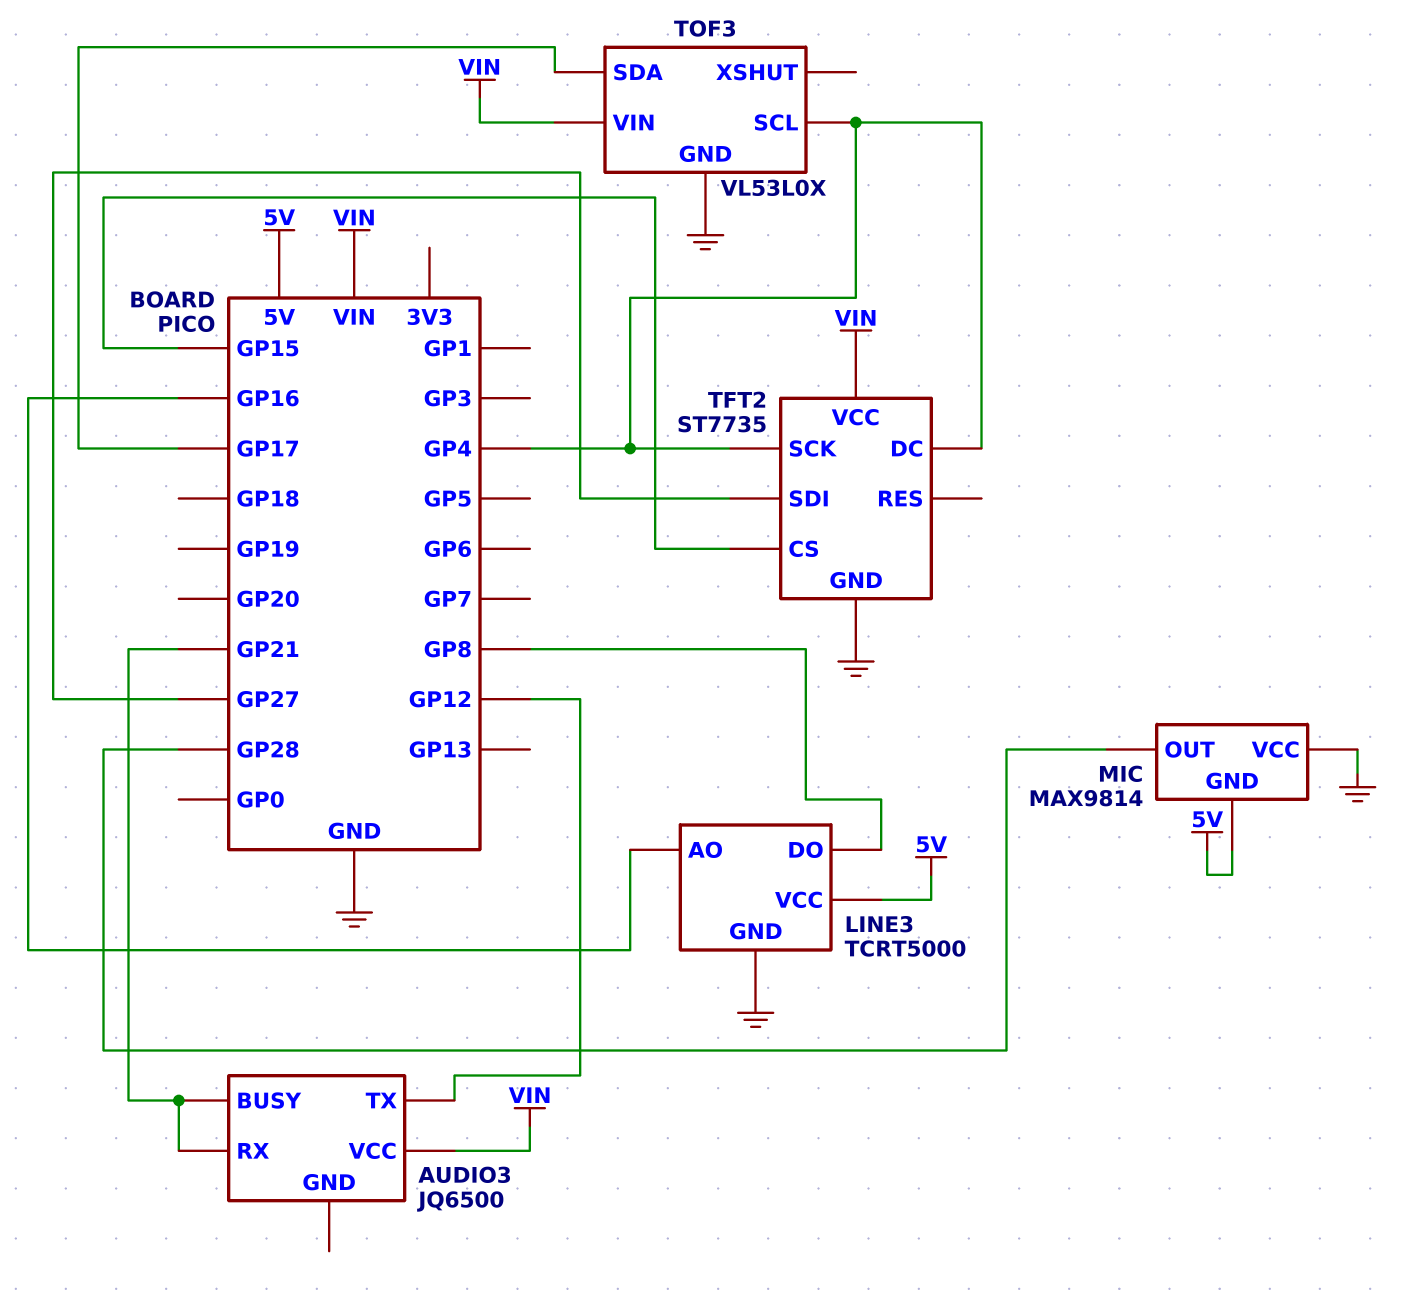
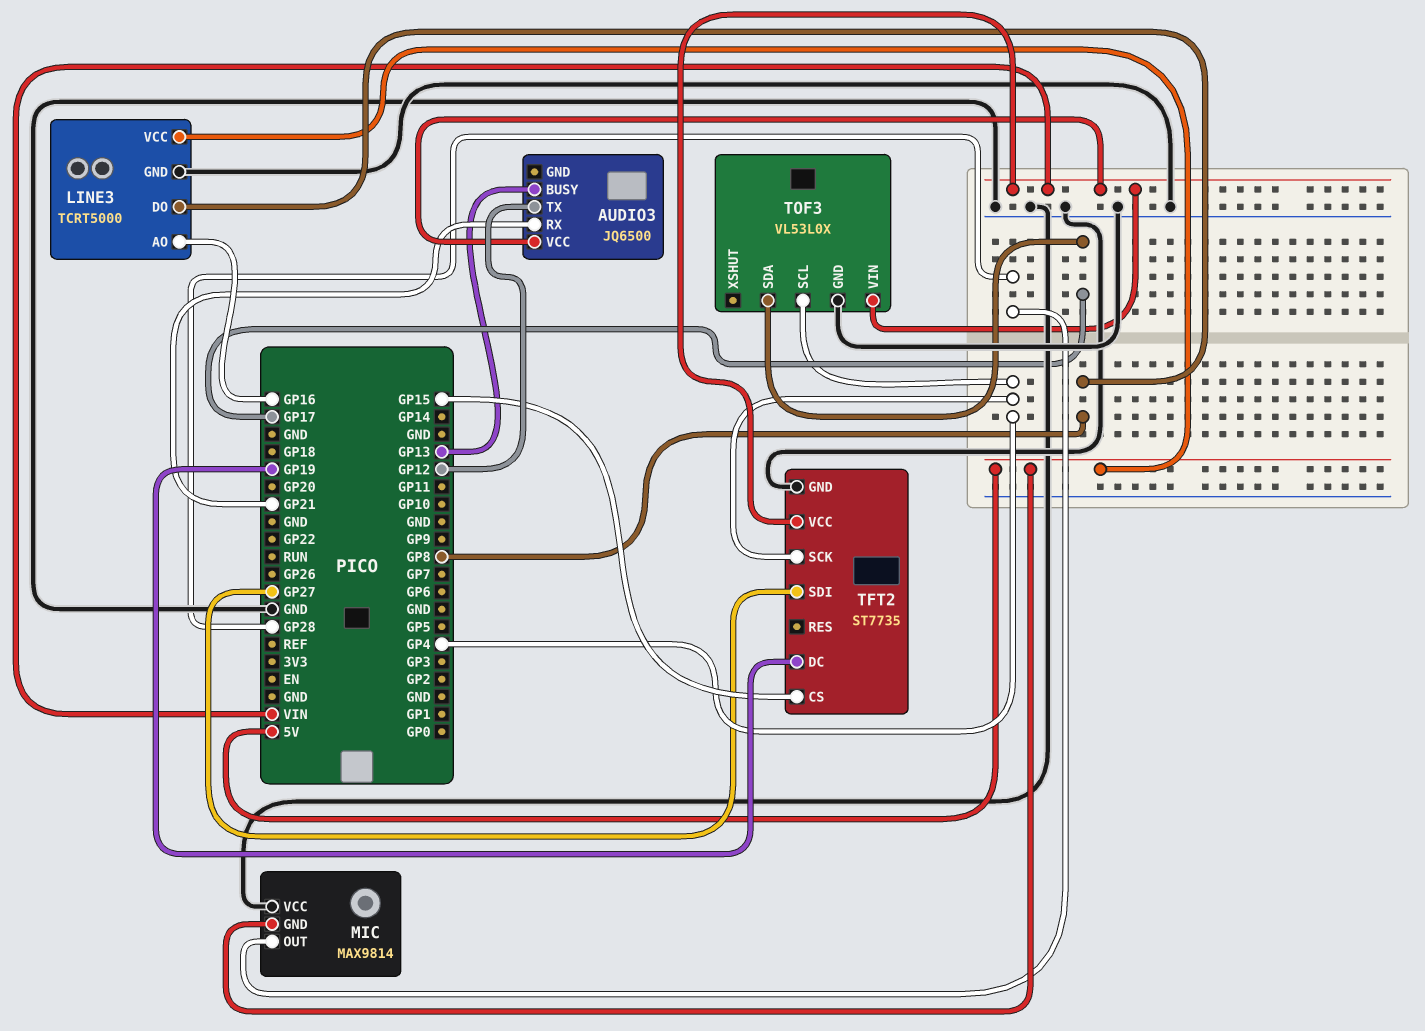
AUDIO3 pin BUSY: GP21 -> GP13
TFT2 pin DC: GP4 -> GP19

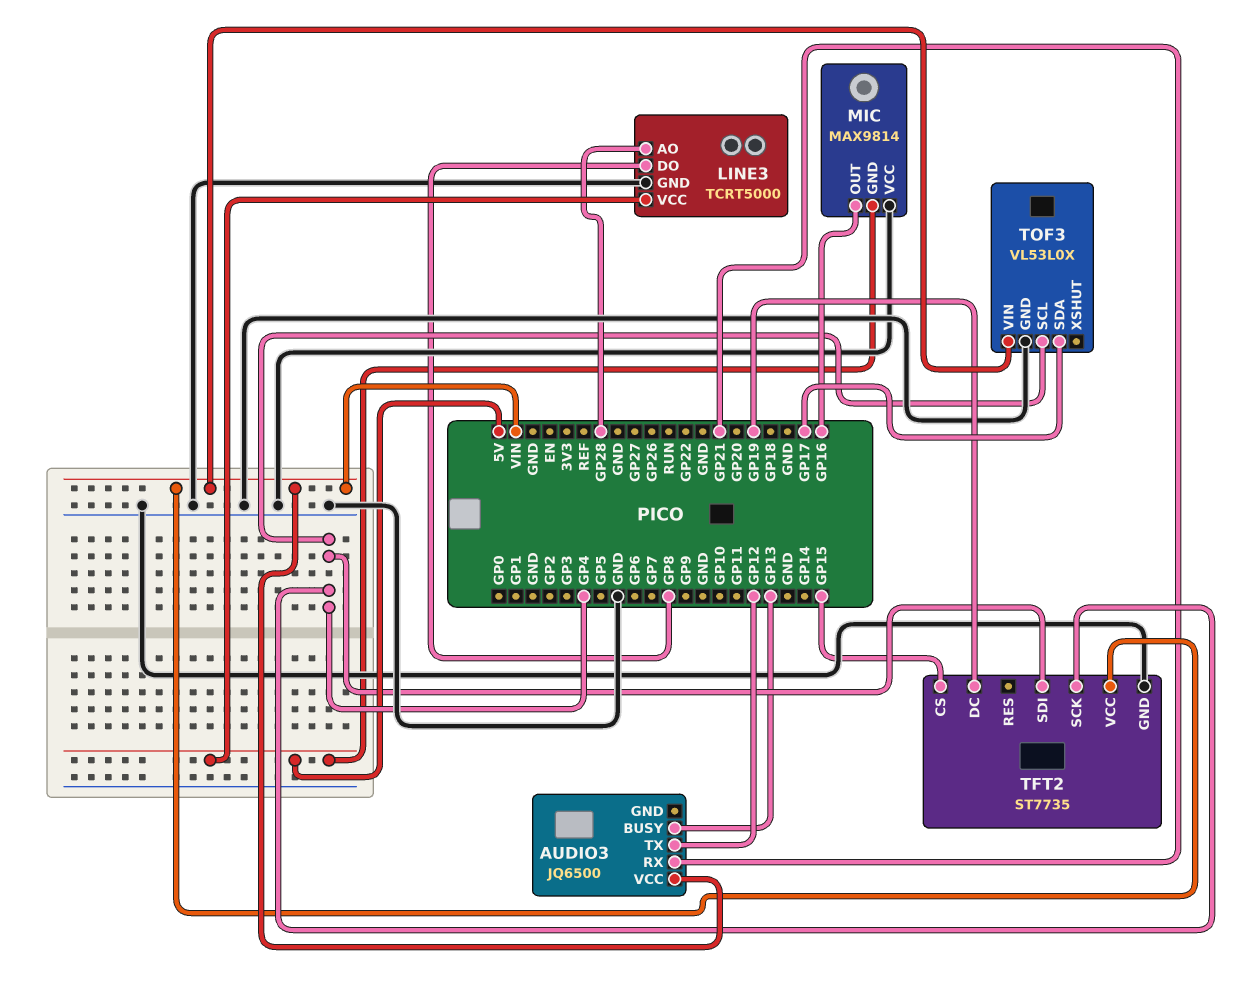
LINE3 pin AO: GP16 -> GP28
MIC pin OUT: GP28 -> GP16
TFT2 pin SDI: GP27 -> GP4

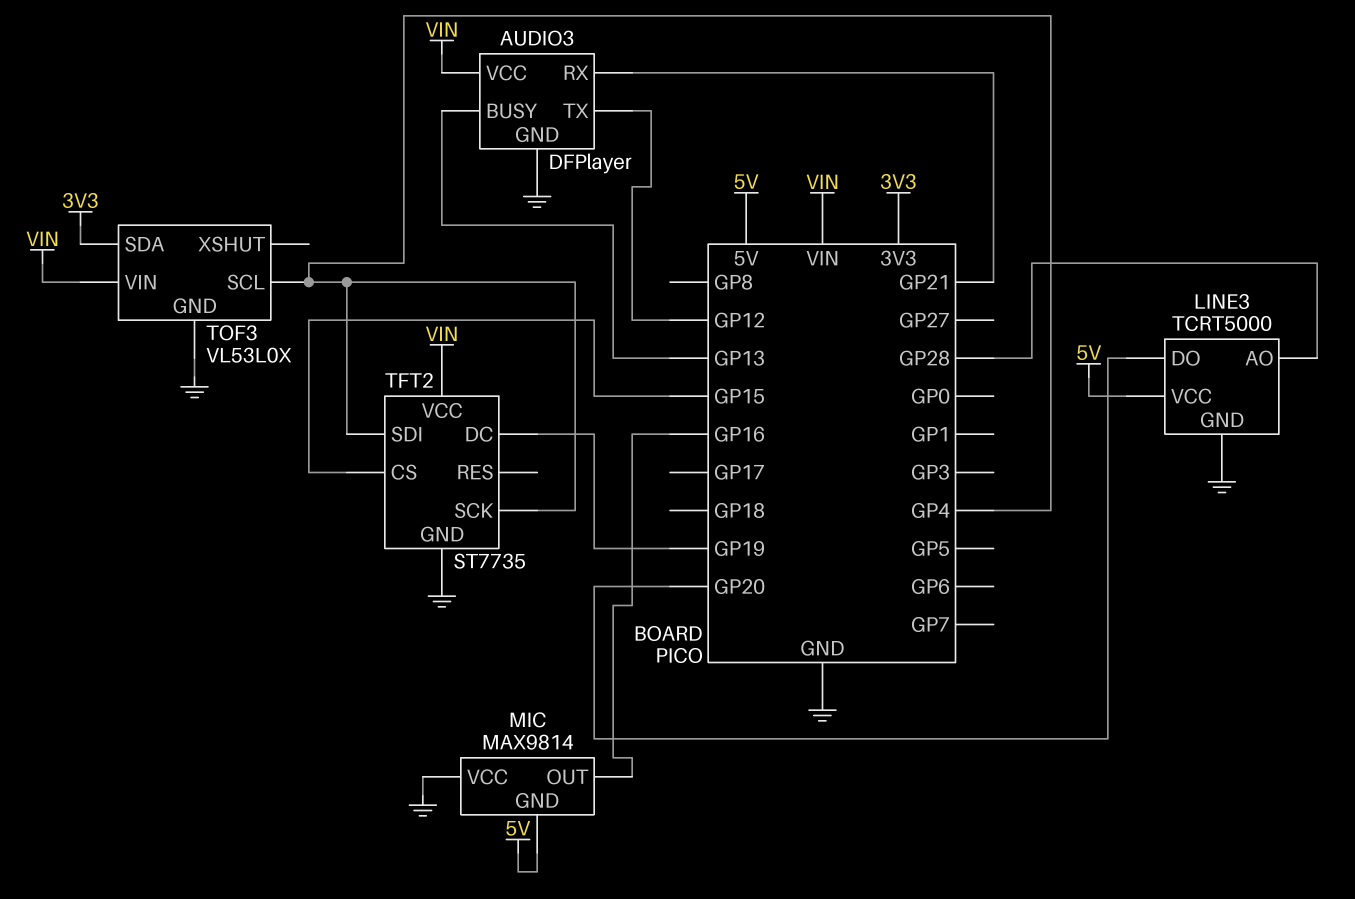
AUDIO3: JQ6500 -> DFPlayer
AUDIO3 pin GND: none -> GND
LINE3 pin DO: GP8 -> GP20
TOF3 pin SDA: GP17 -> 3V3

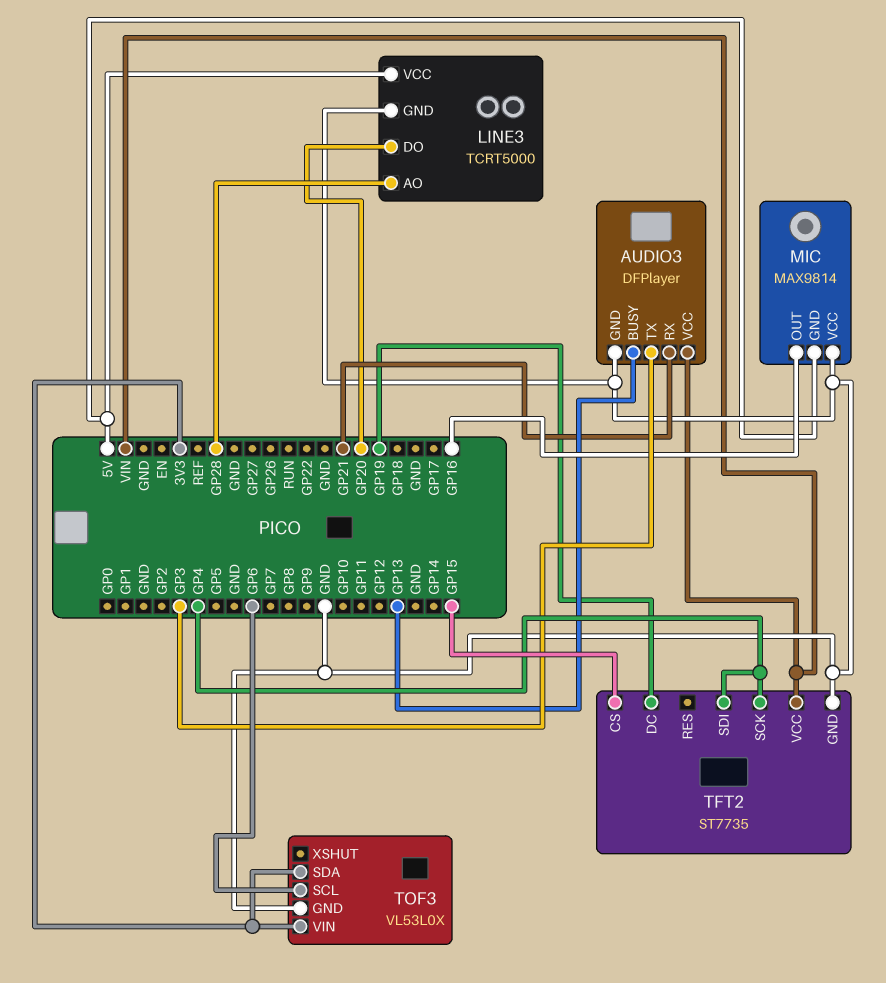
AUDIO3 pin TX: GP12 -> GP3
TOF3 pin SCL: GP4 -> GP6
TOF3 pin VIN: VIN -> 3V3

